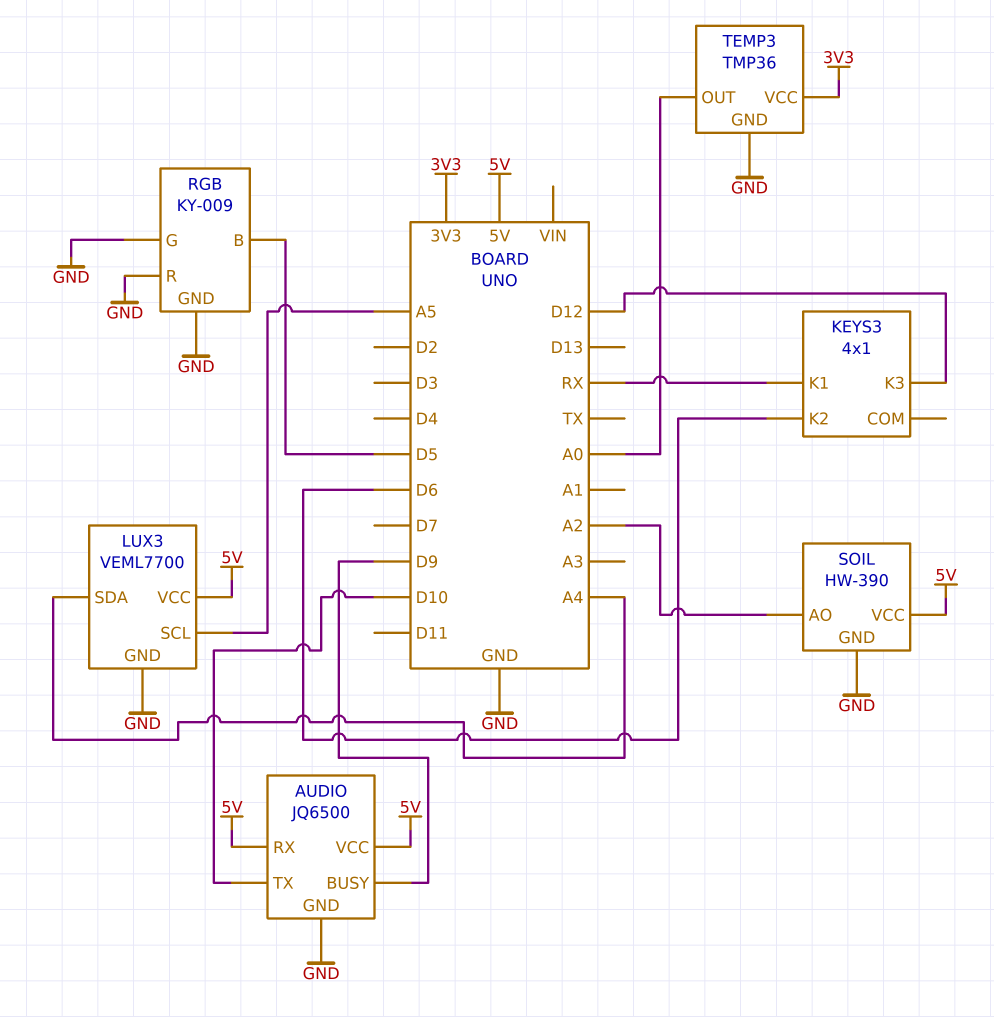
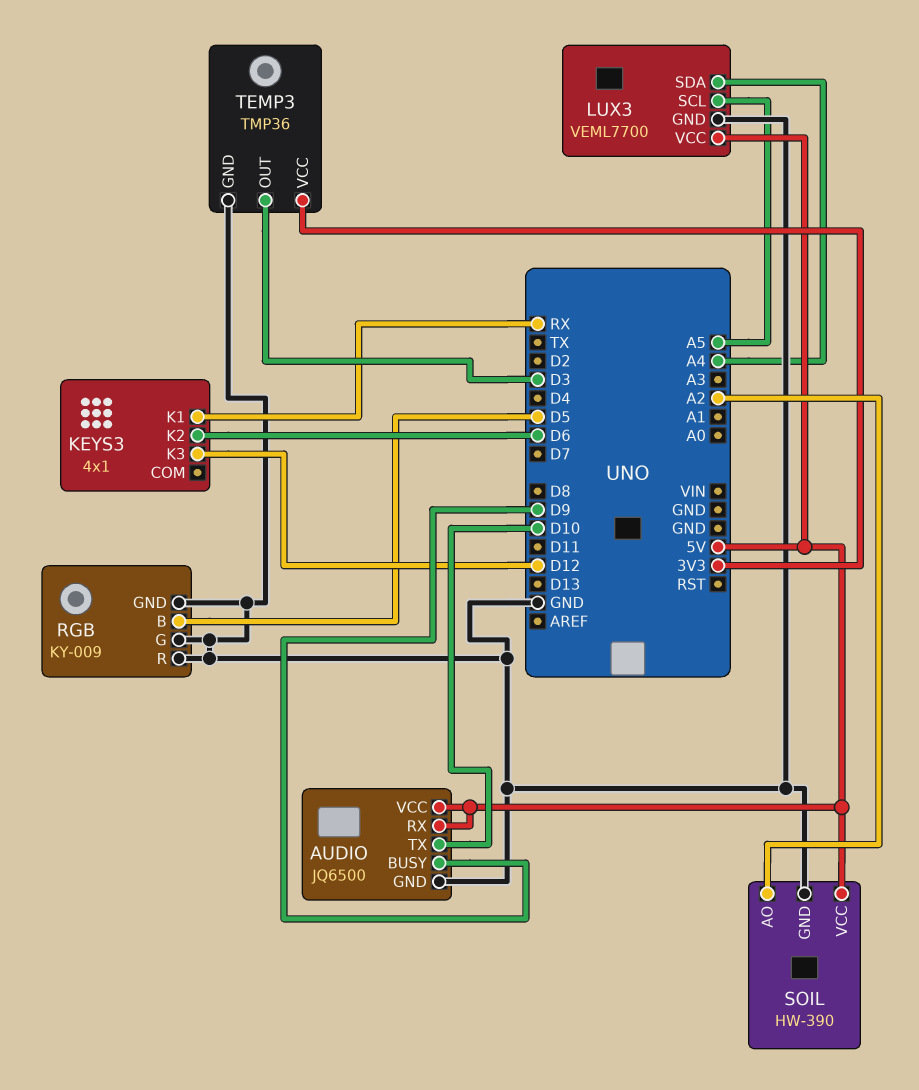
TEMP3 pin OUT: A0 -> D3

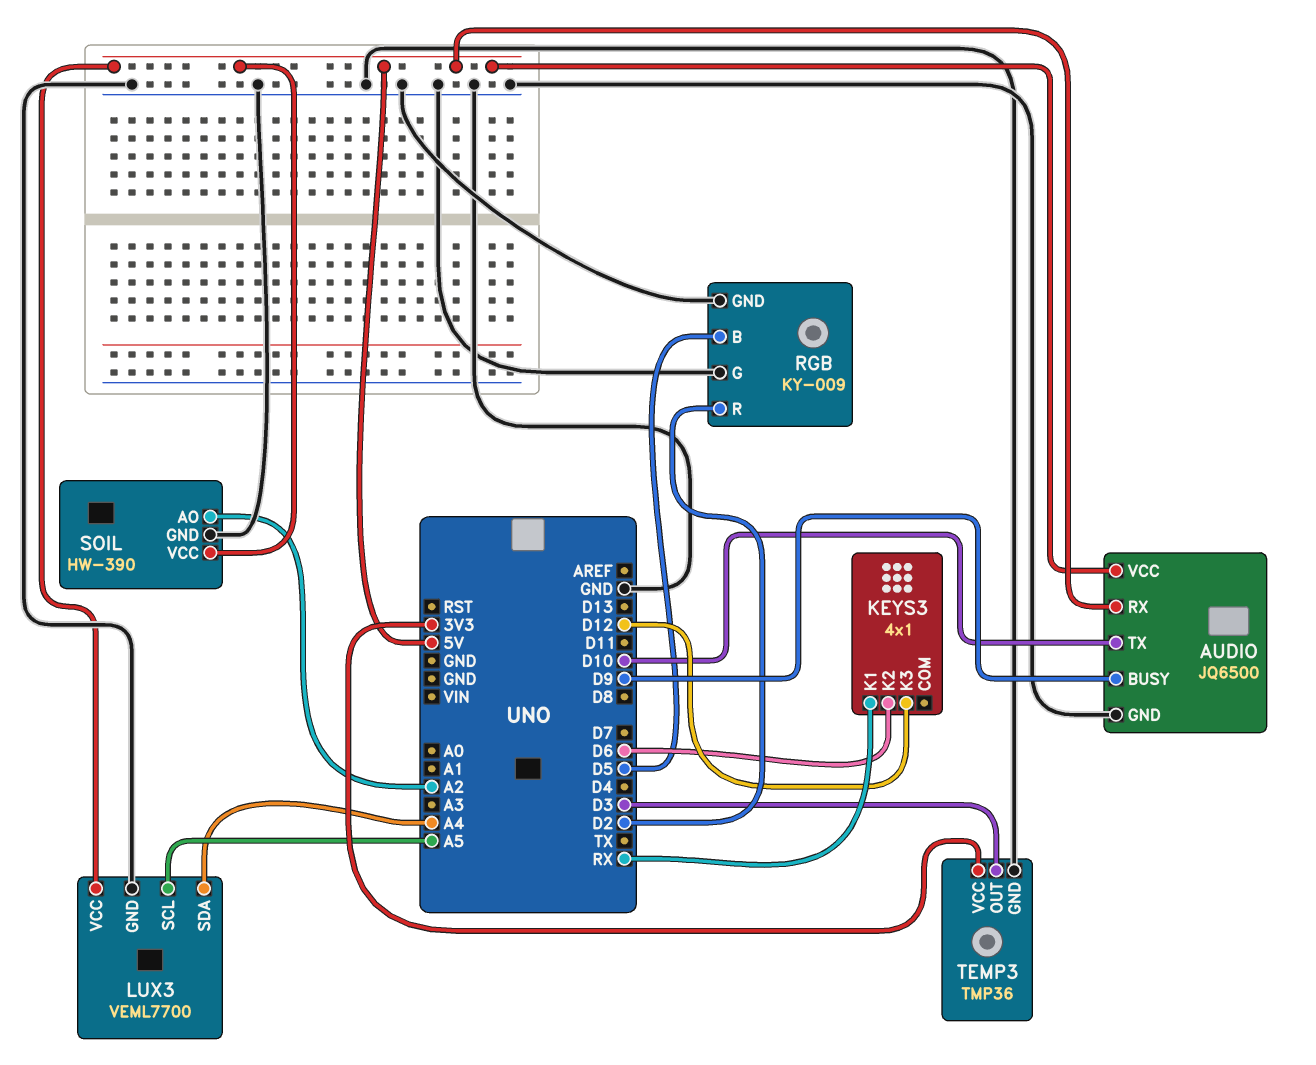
RGB pin R: GND -> D2

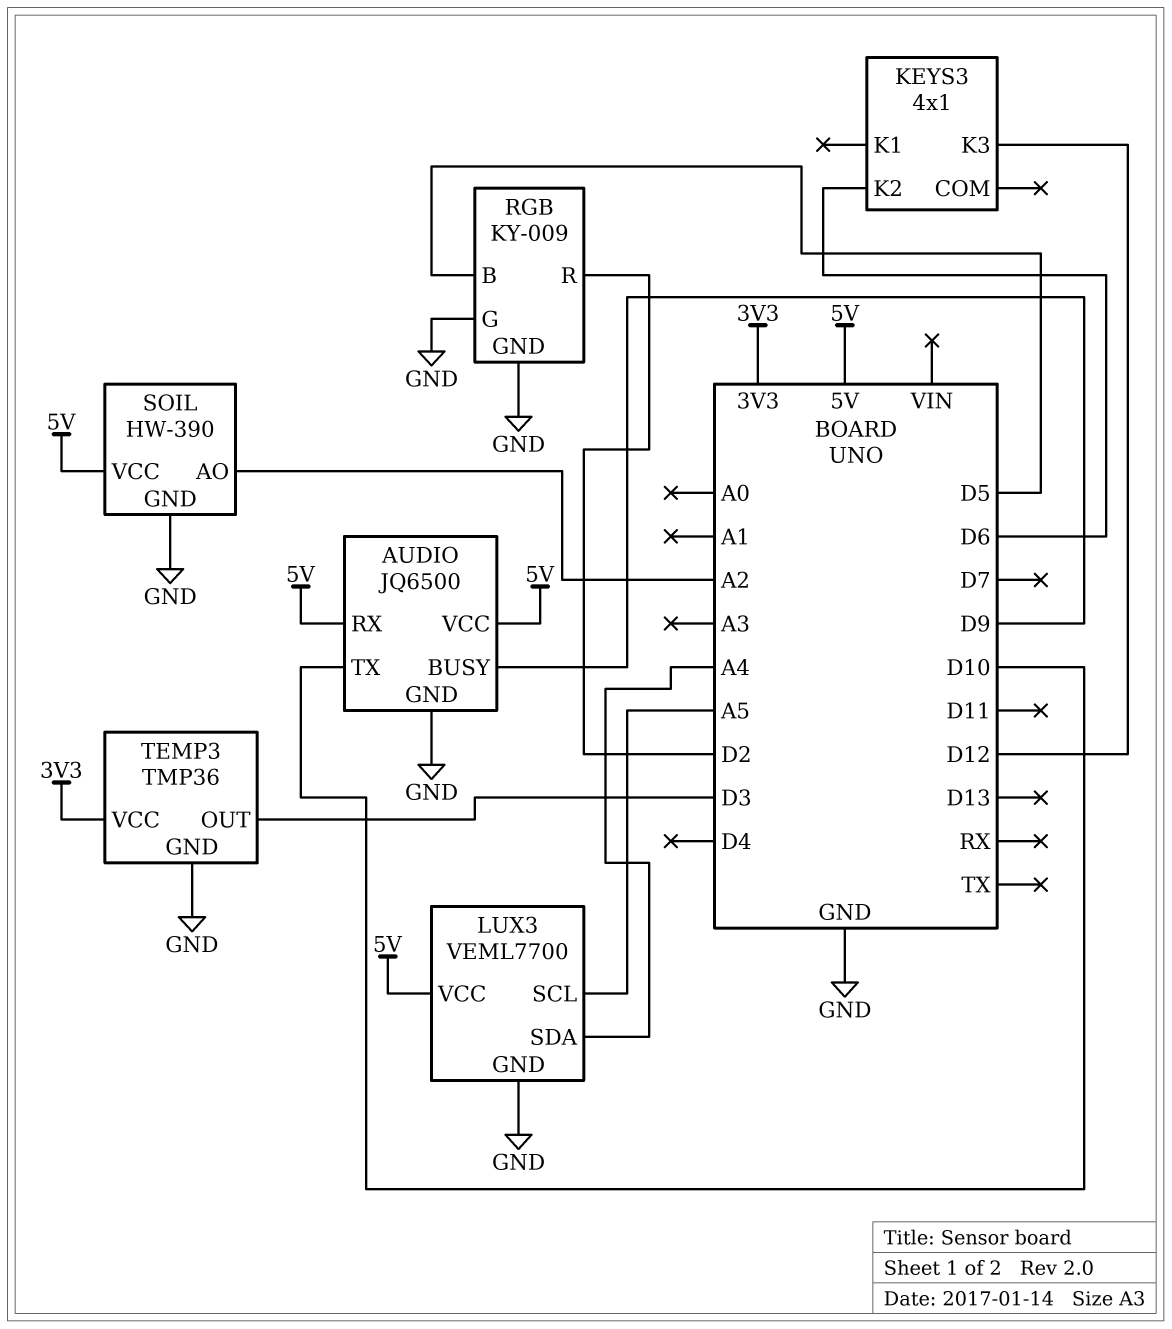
KEYS3 pin K1: RX -> none

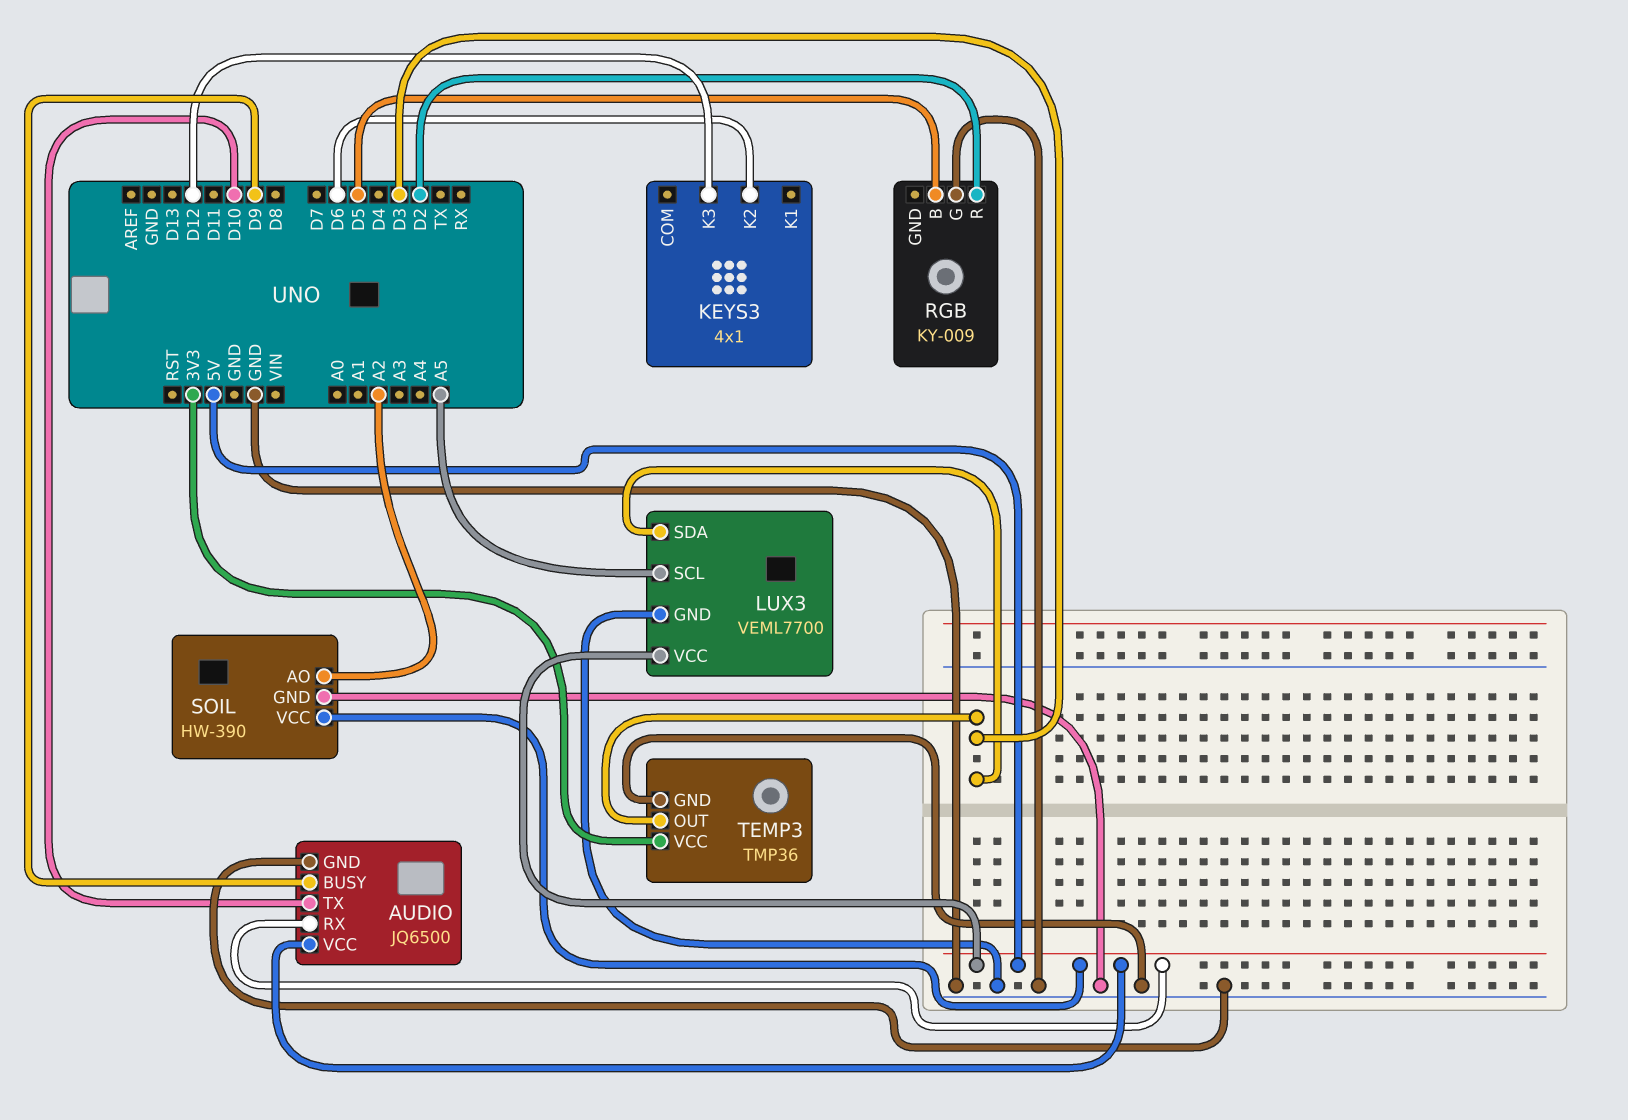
LUX3 pin SDA: A4 -> D3
RGB pin GND: GND -> none

